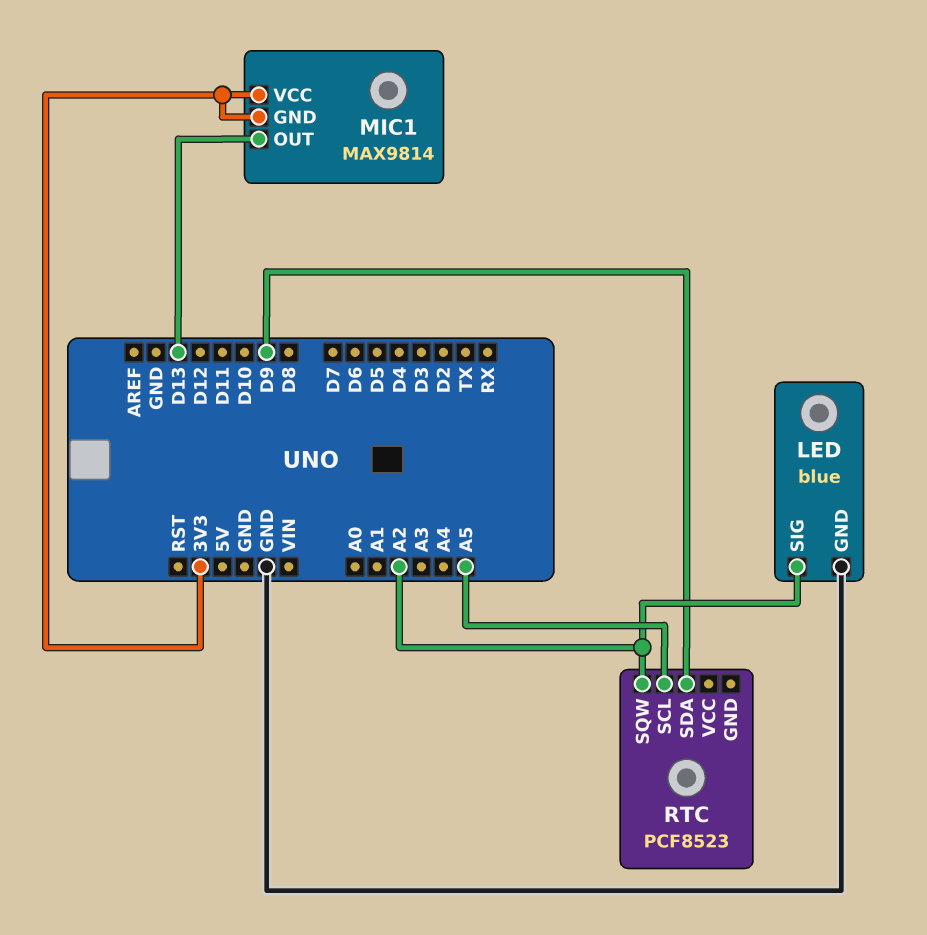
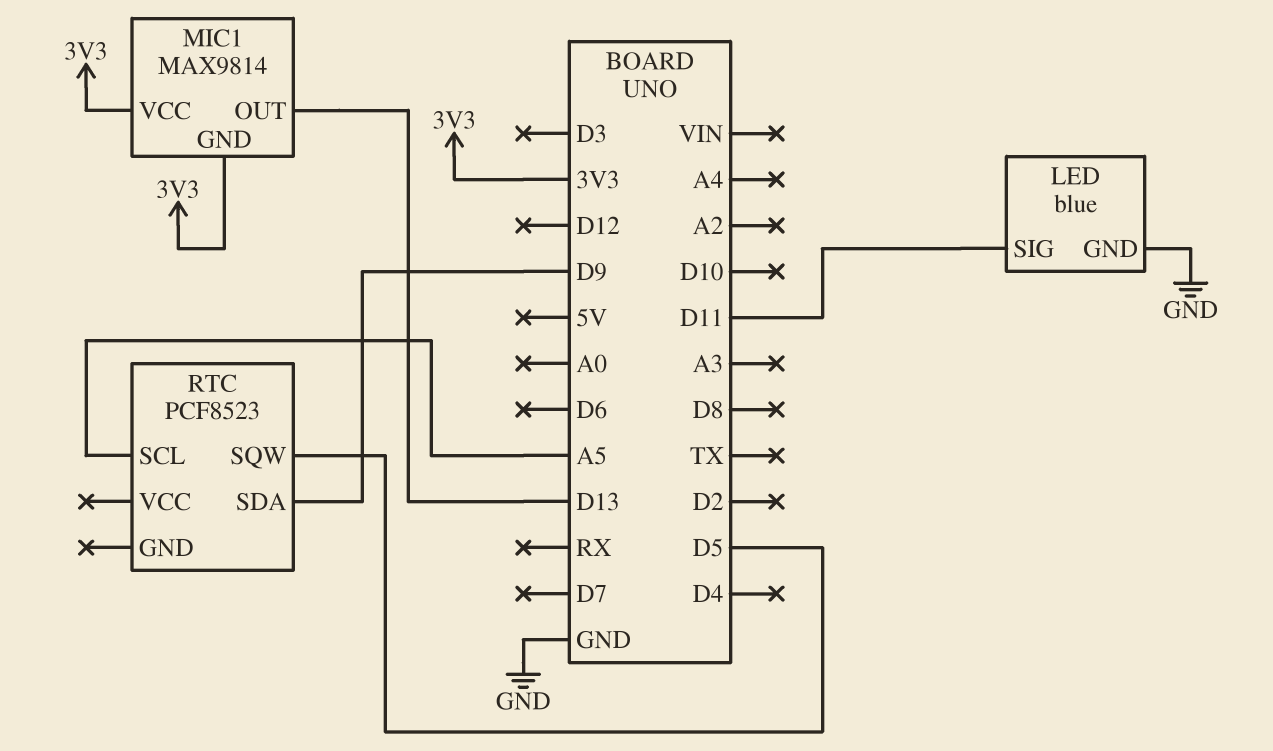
LED pin SIG: A2 -> D11
RTC pin SQW: A2 -> D5

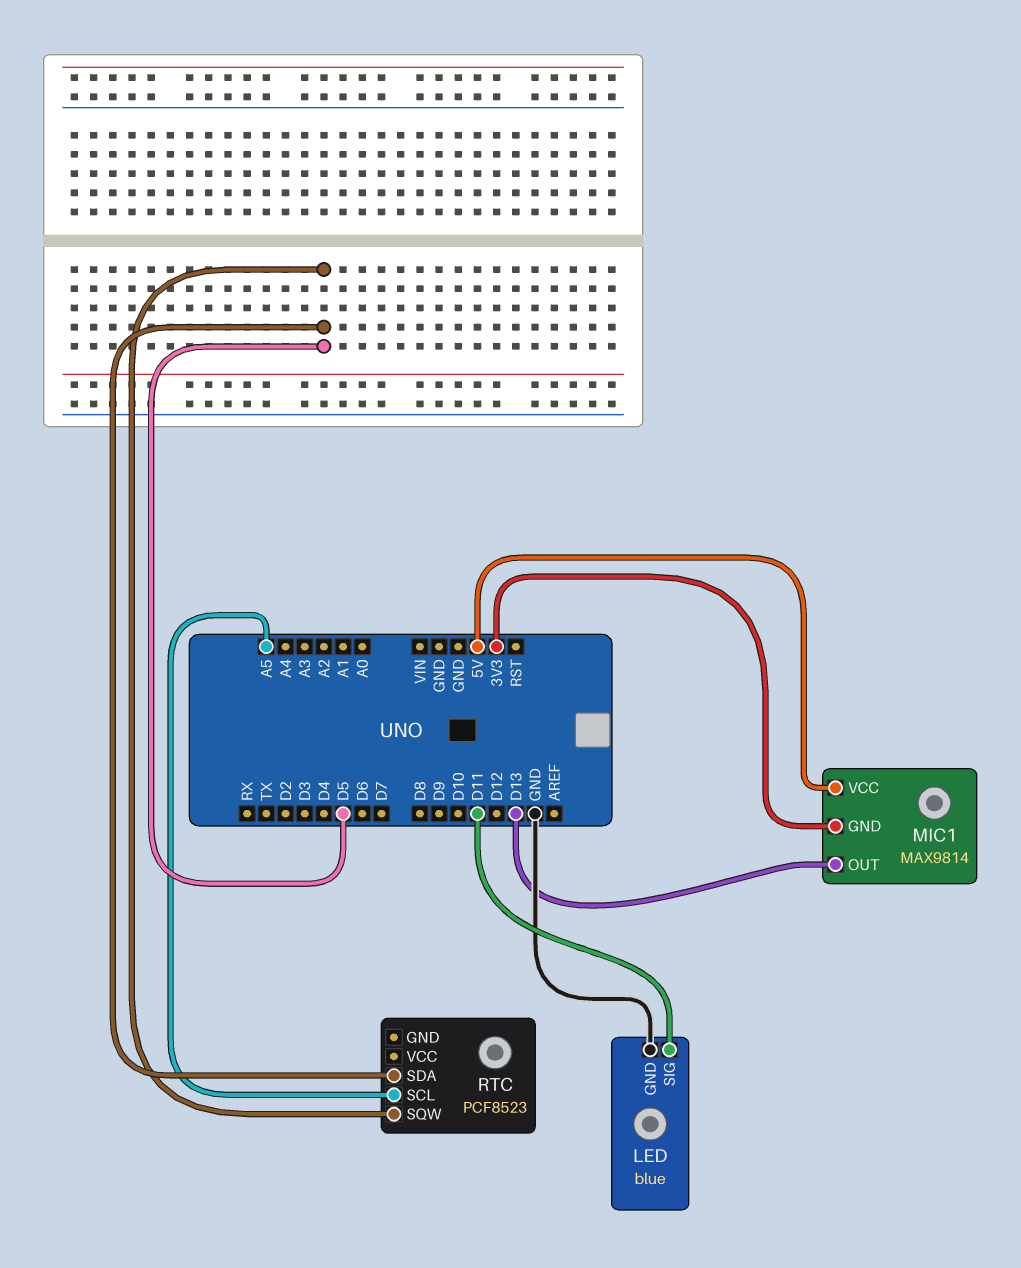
MIC1 pin VCC: 3V3 -> 5V
RTC pin SDA: D9 -> D5

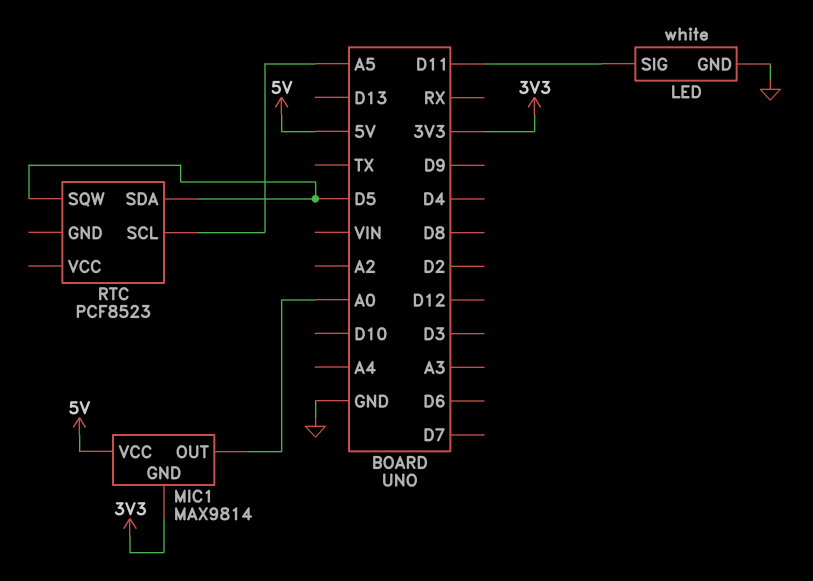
LED: blue -> white
MIC1 pin OUT: D13 -> A0

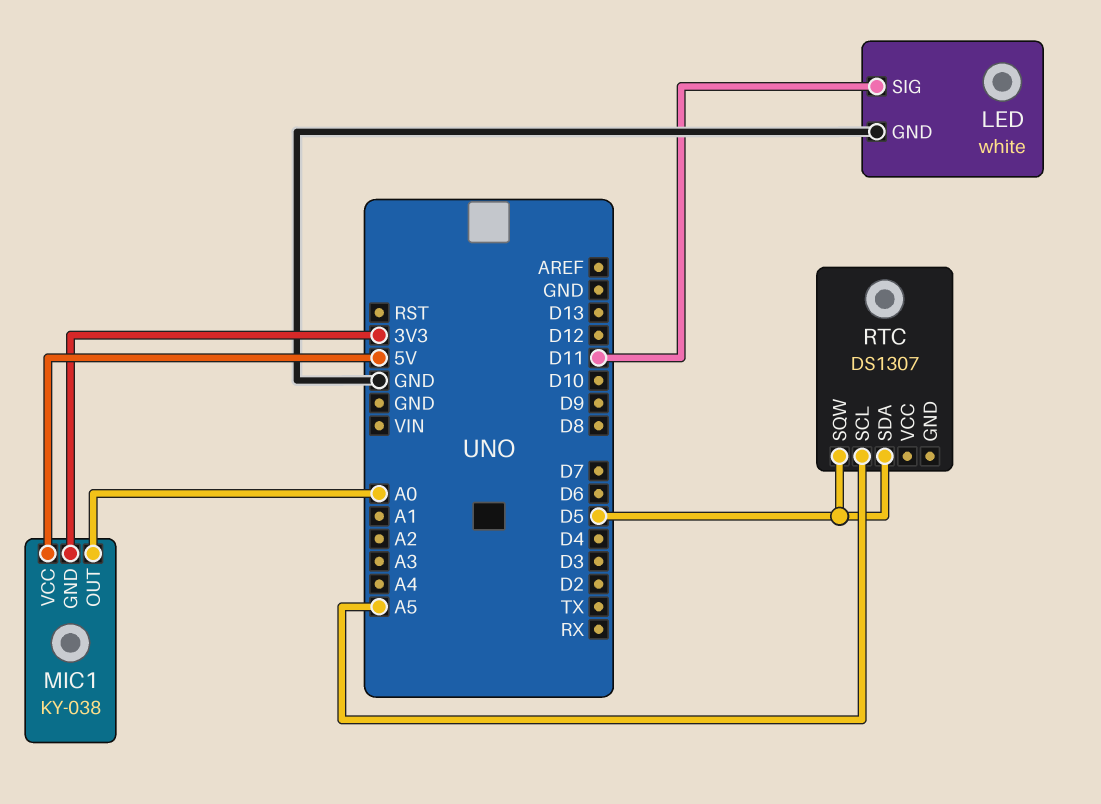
MIC1: MAX9814 -> KY-038
RTC: PCF8523 -> DS1307

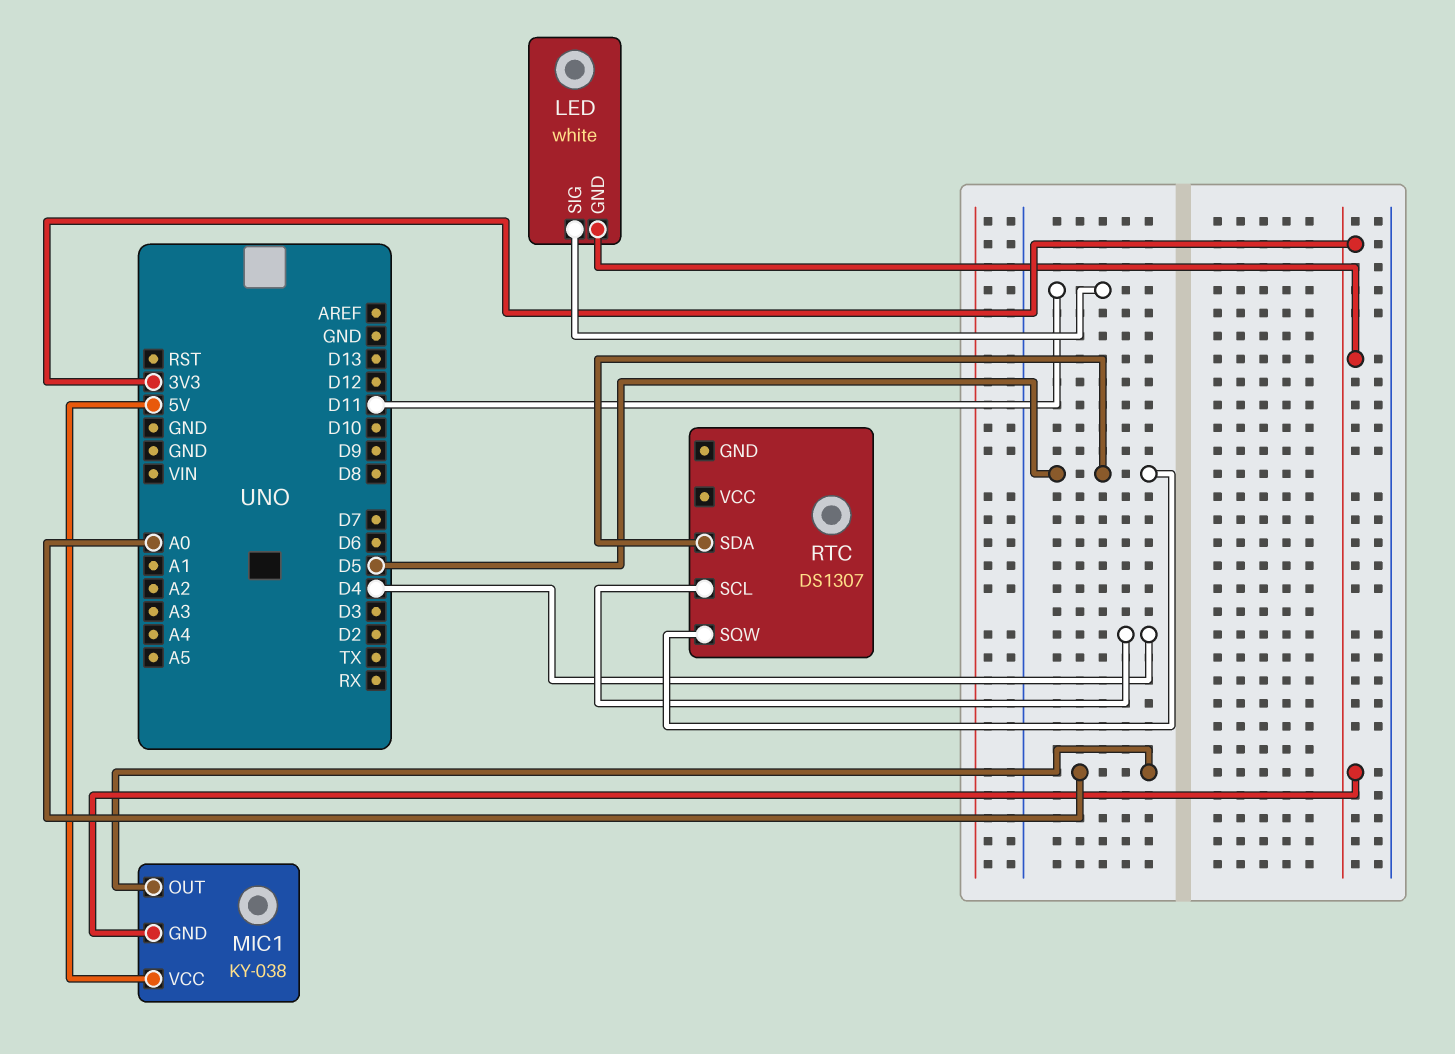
LED pin GND: GND -> 3V3
RTC pin SCL: A5 -> D4

